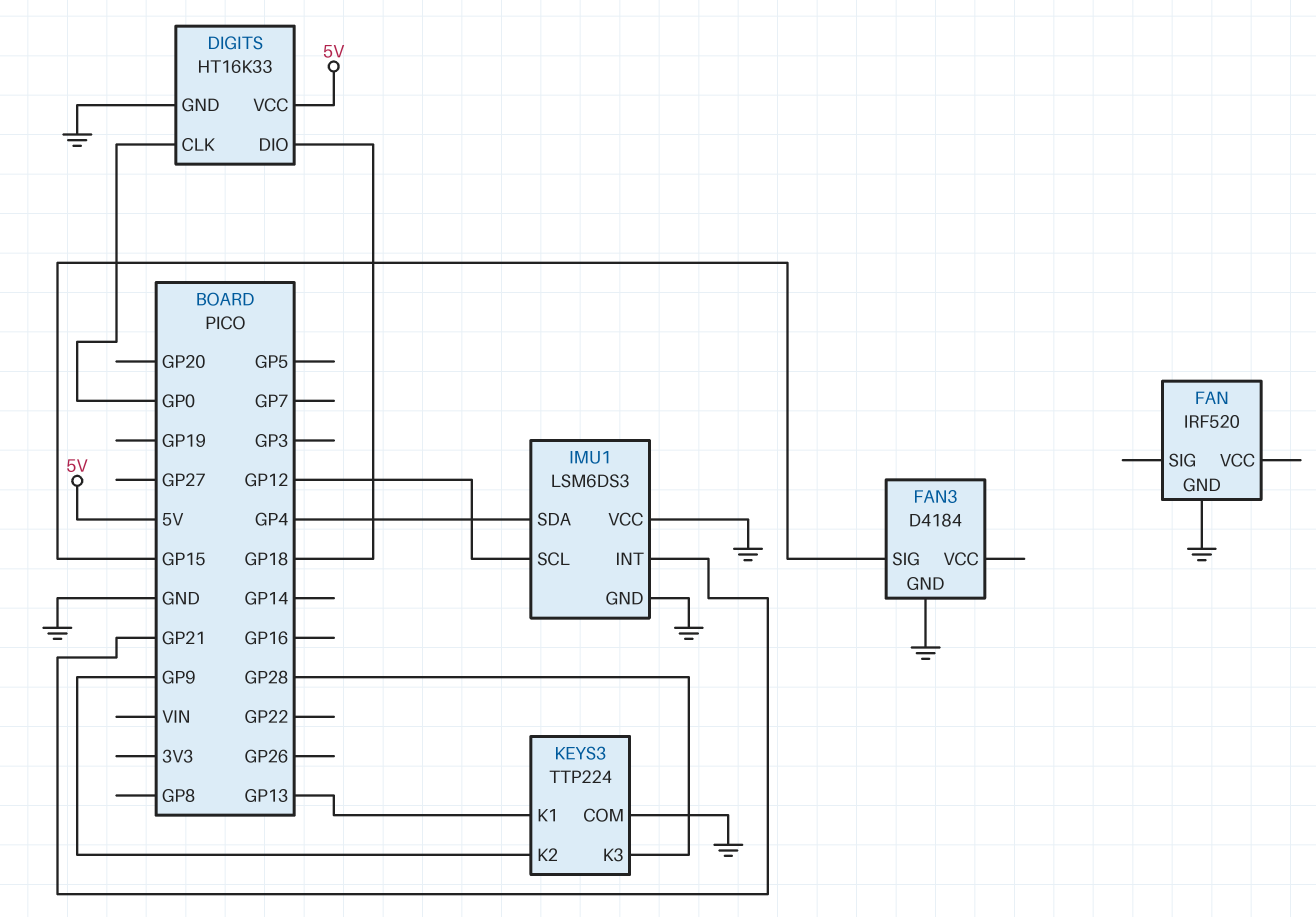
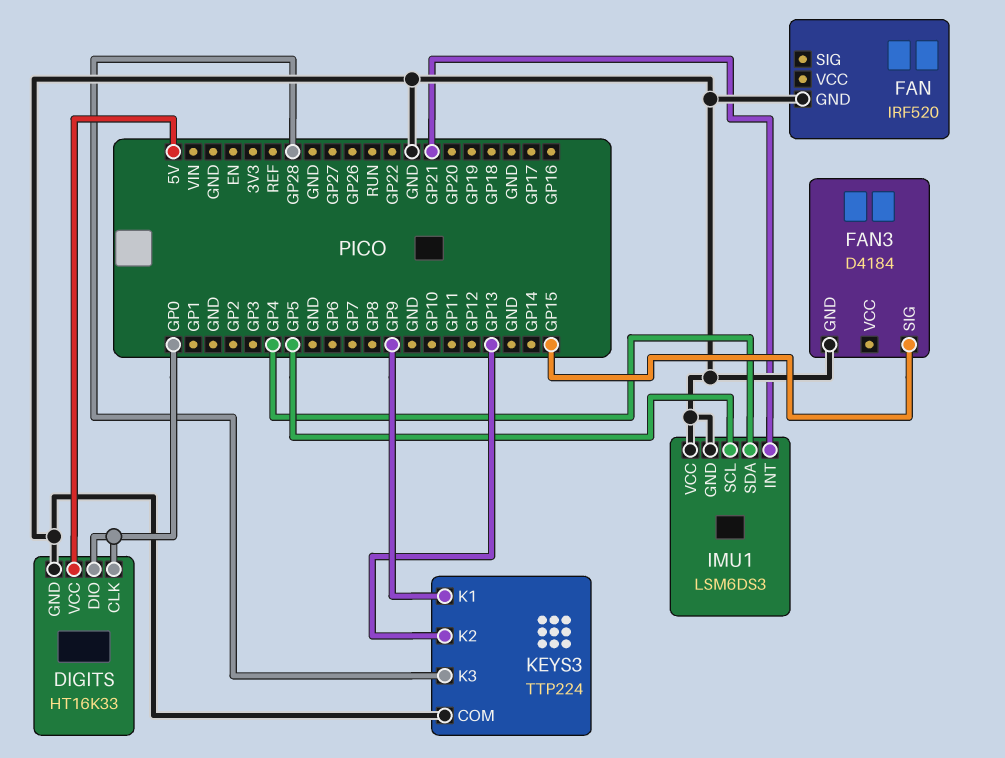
DIGITS pin DIO: GP18 -> GP0
IMU1 pin SCL: GP12 -> GP5
KEYS3 pin K1: GP13 -> GP9
KEYS3 pin K2: GP9 -> GP13

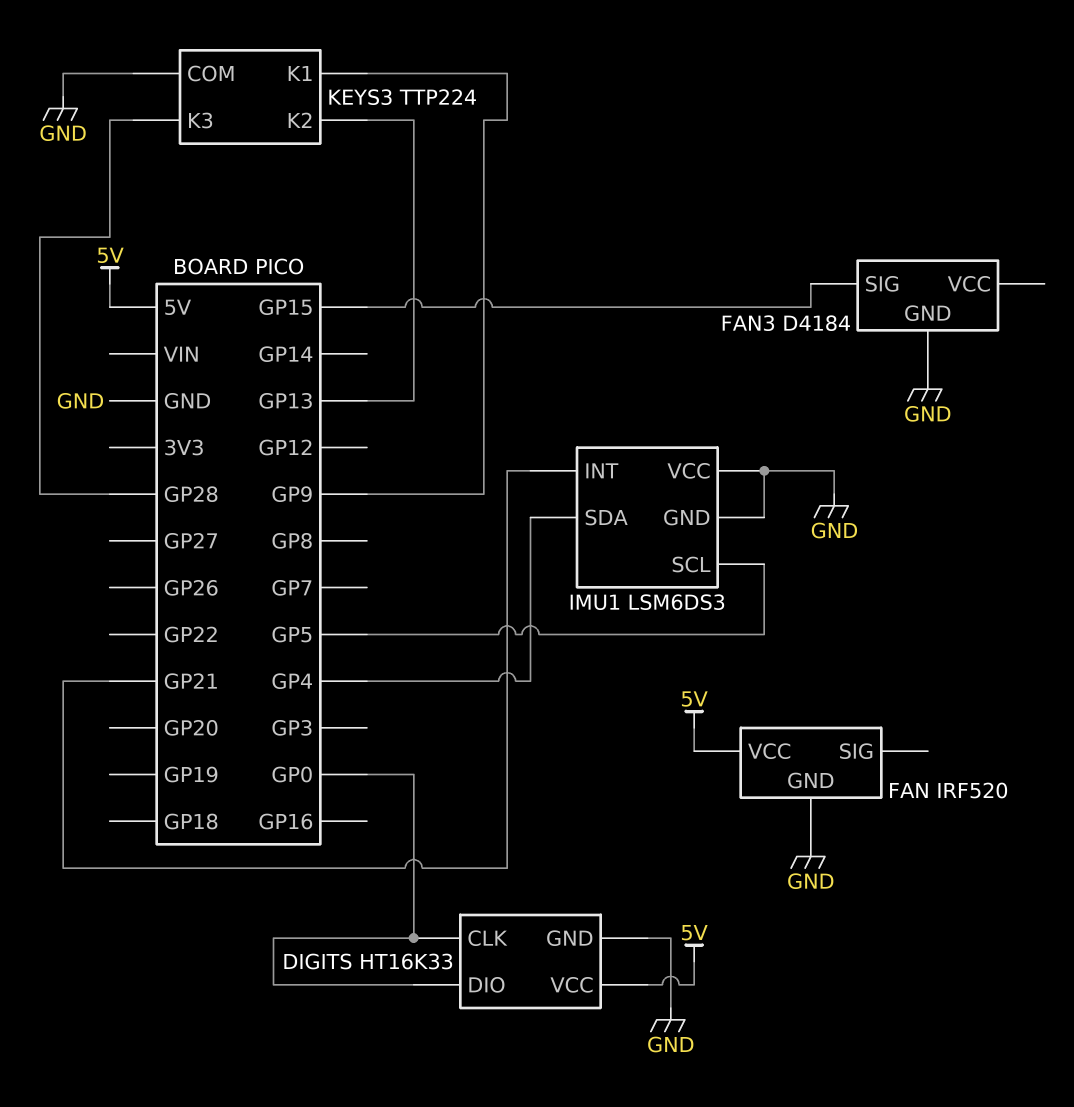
FAN pin VCC: none -> 5V

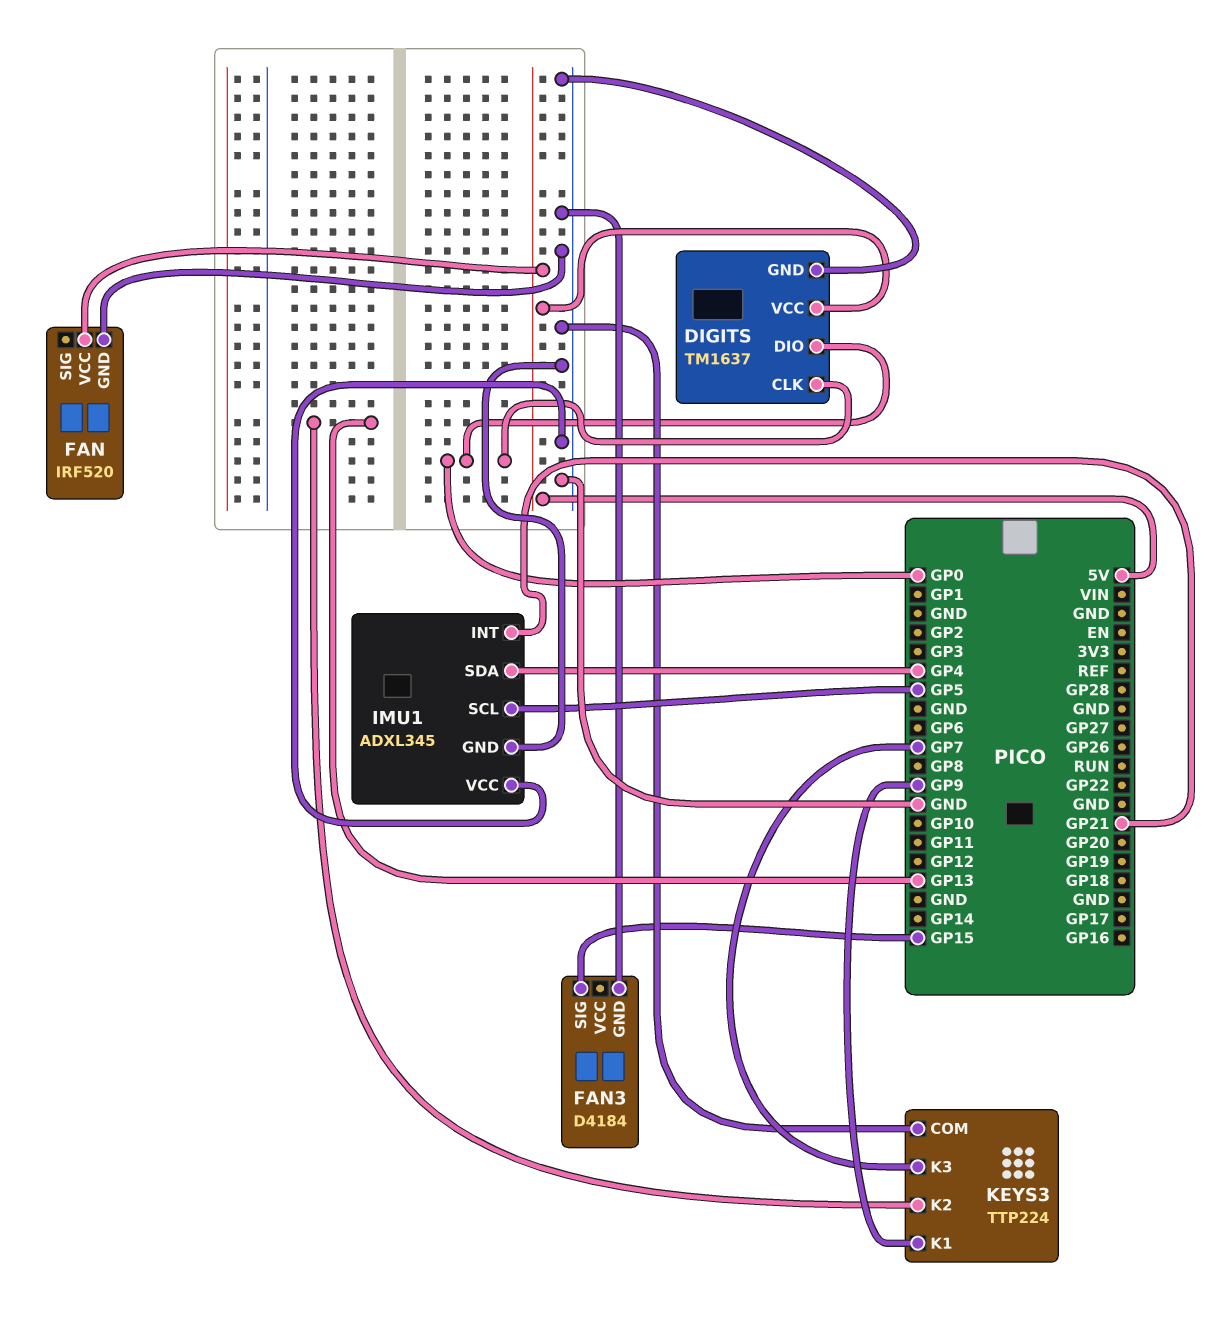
DIGITS: HT16K33 -> TM1637
IMU1: LSM6DS3 -> ADXL345
KEYS3 pin K3: GP28 -> GP7

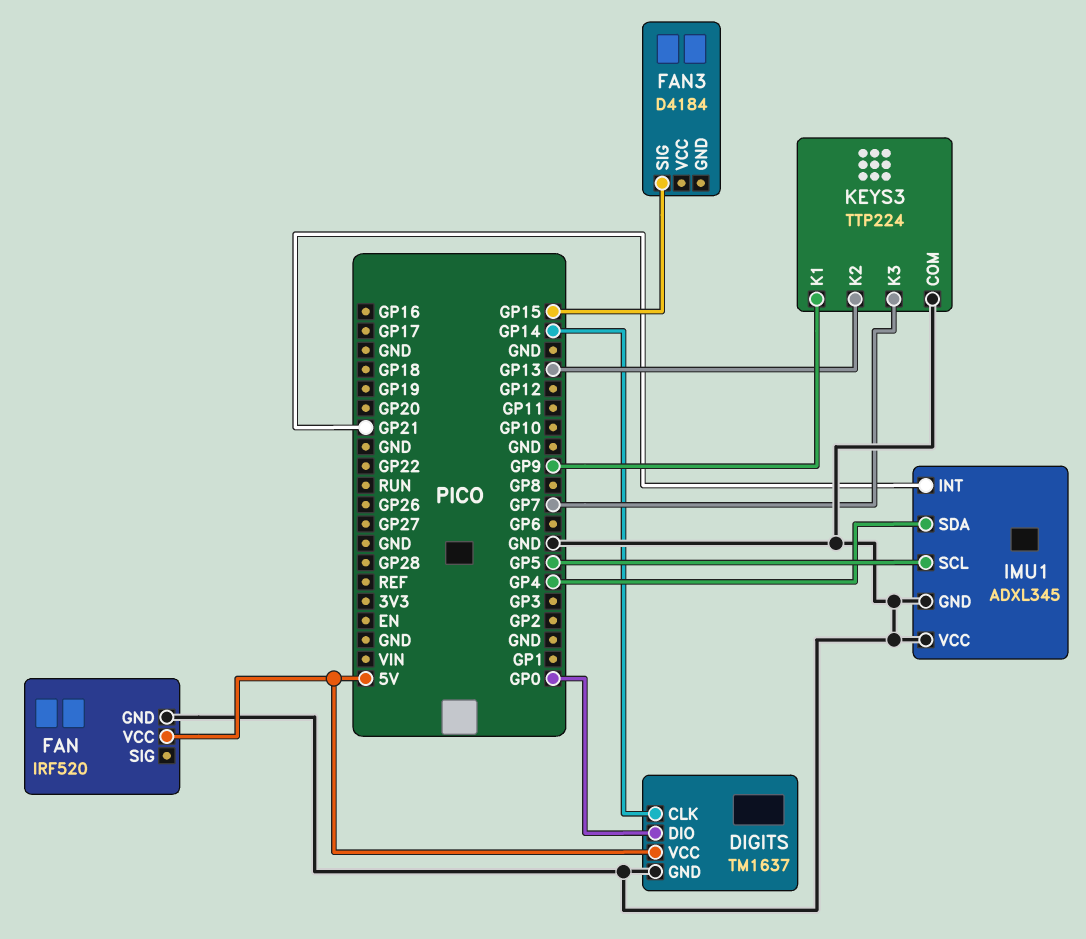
DIGITS pin CLK: GP0 -> GP14
FAN3 pin GND: GND -> none

